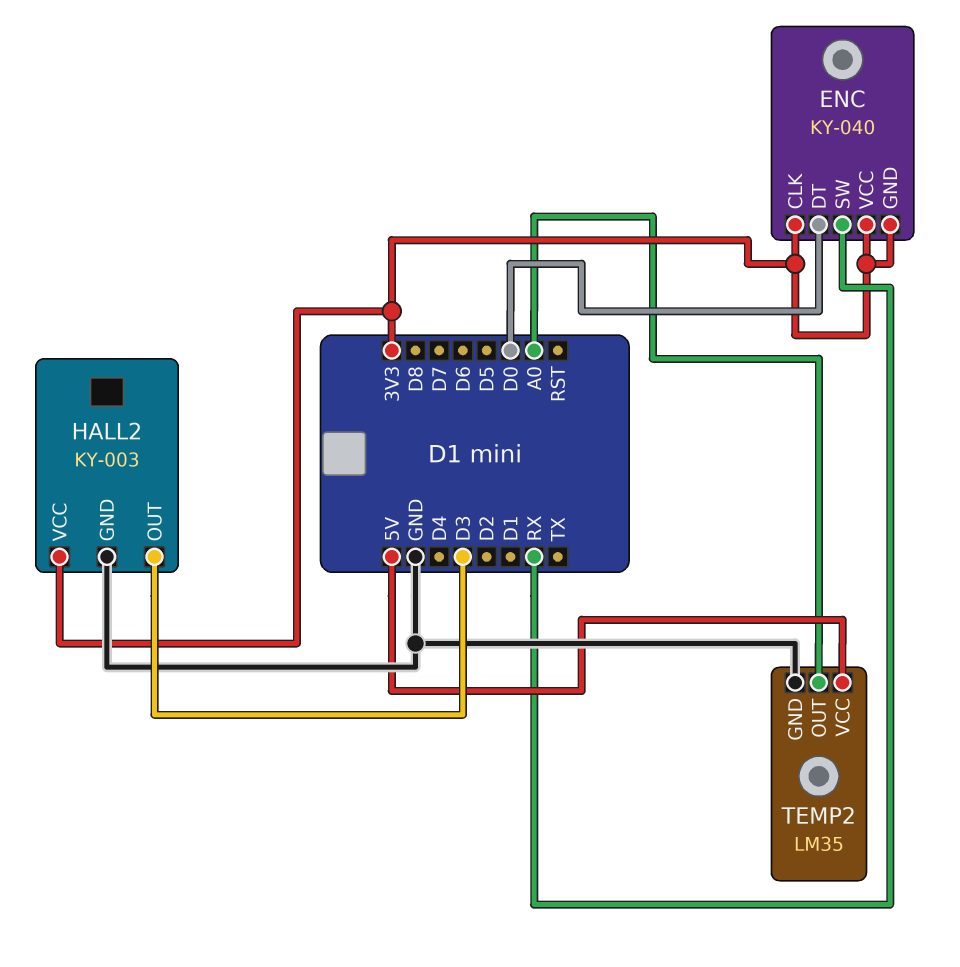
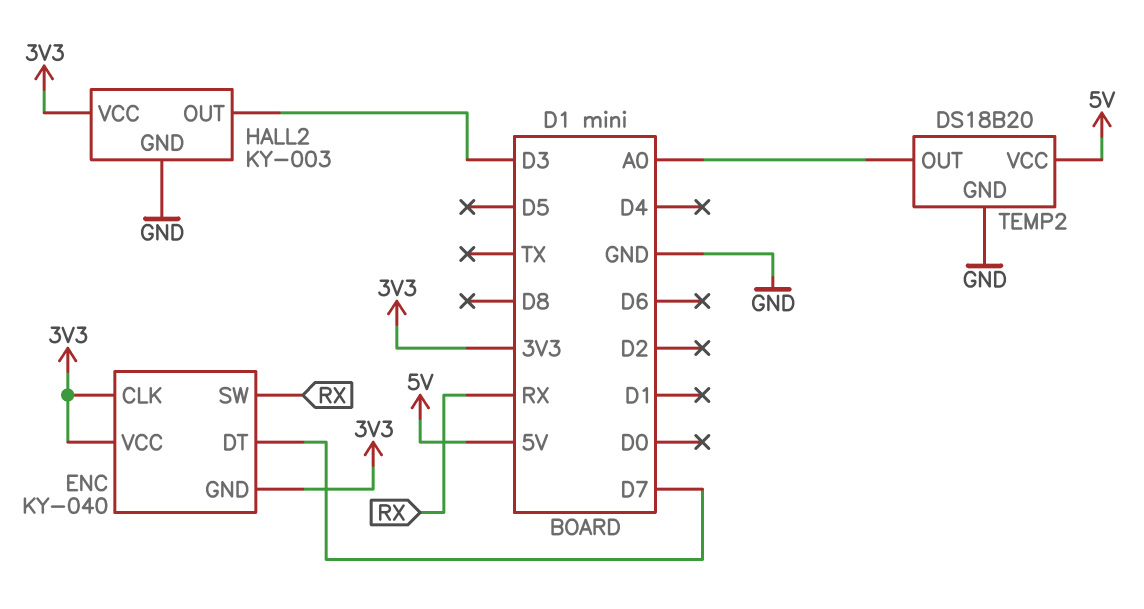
ENC pin DT: D0 -> D7
TEMP2: LM35 -> DS18B20

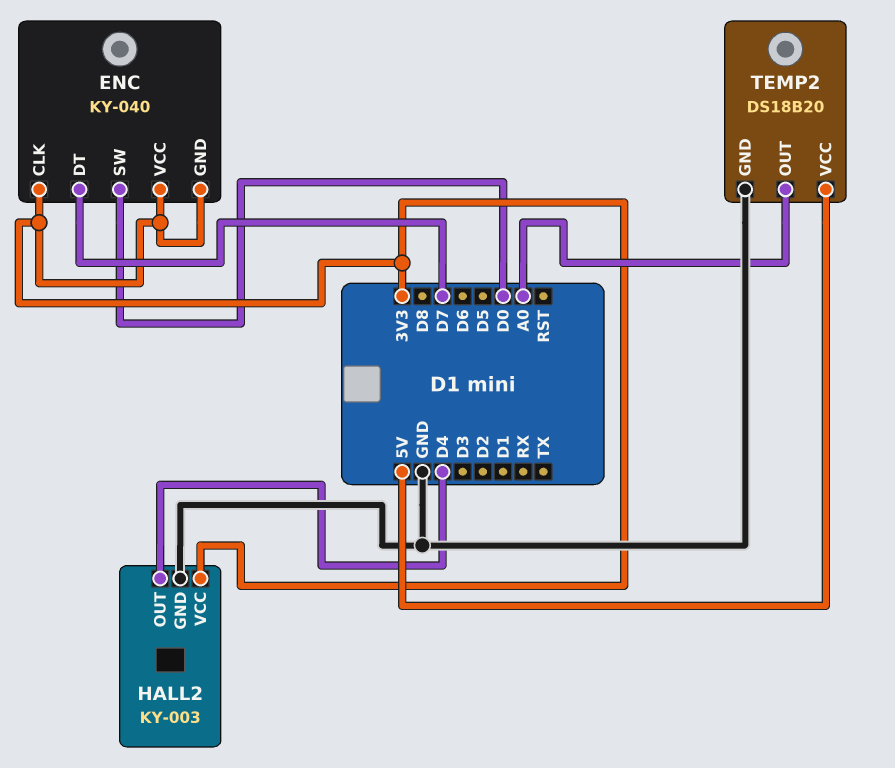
ENC pin SW: RX -> D0
HALL2 pin OUT: D3 -> D4

